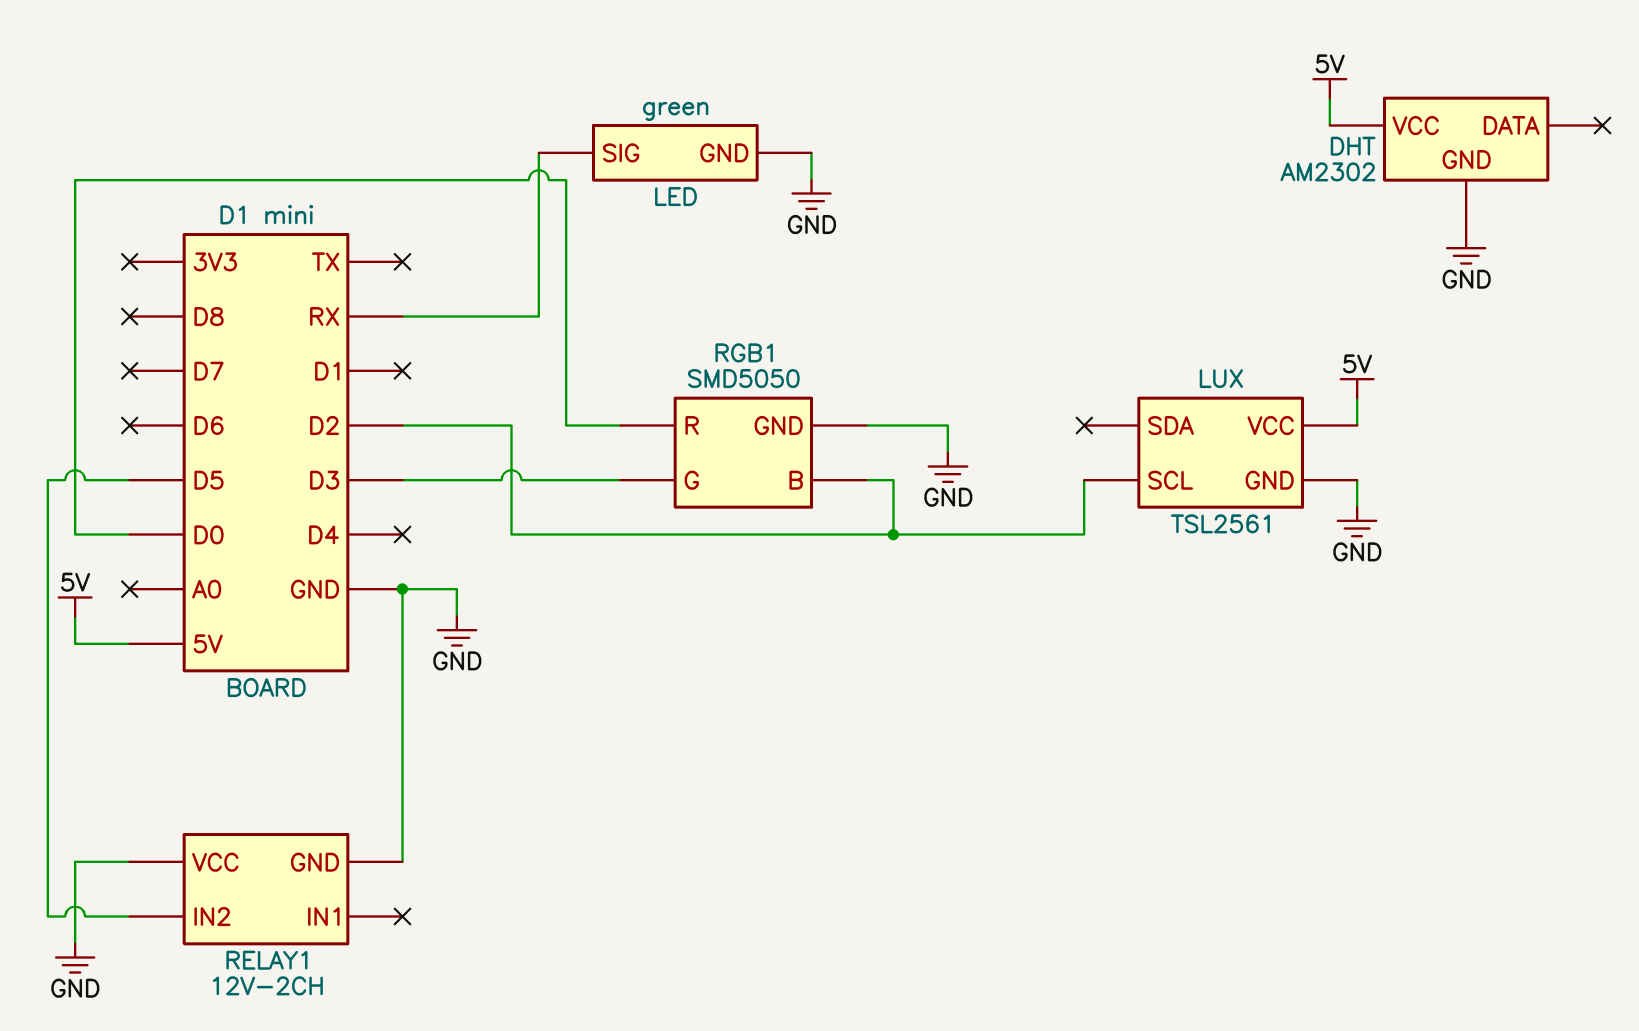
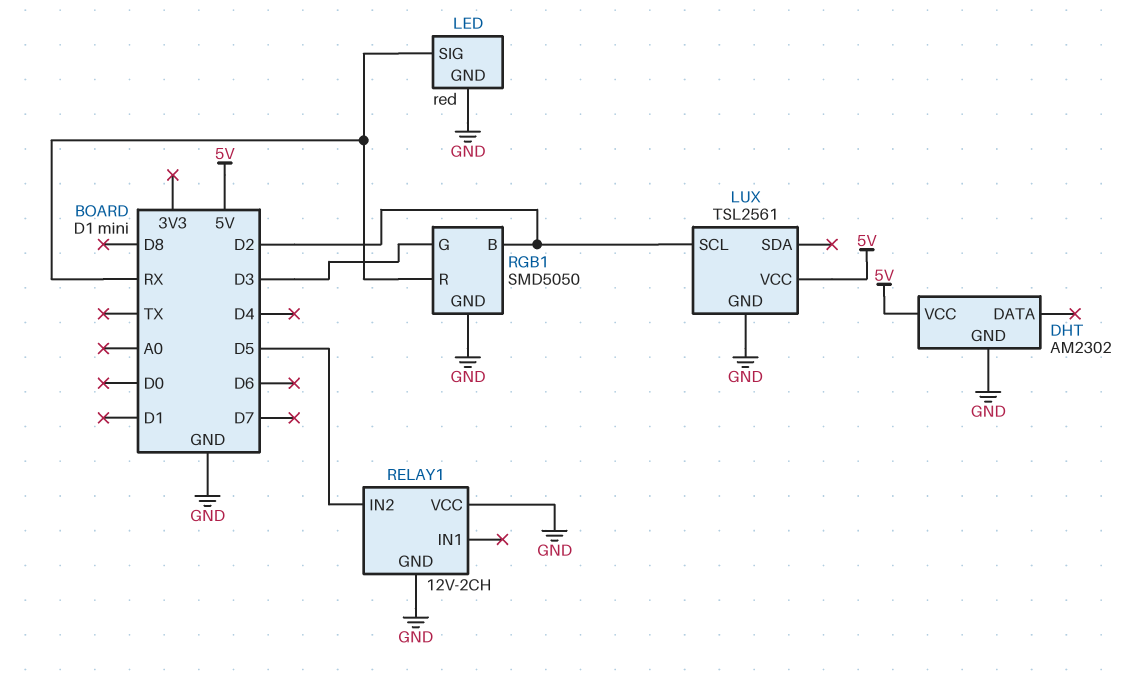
LED: green -> red
RGB1 pin R: D0 -> RX

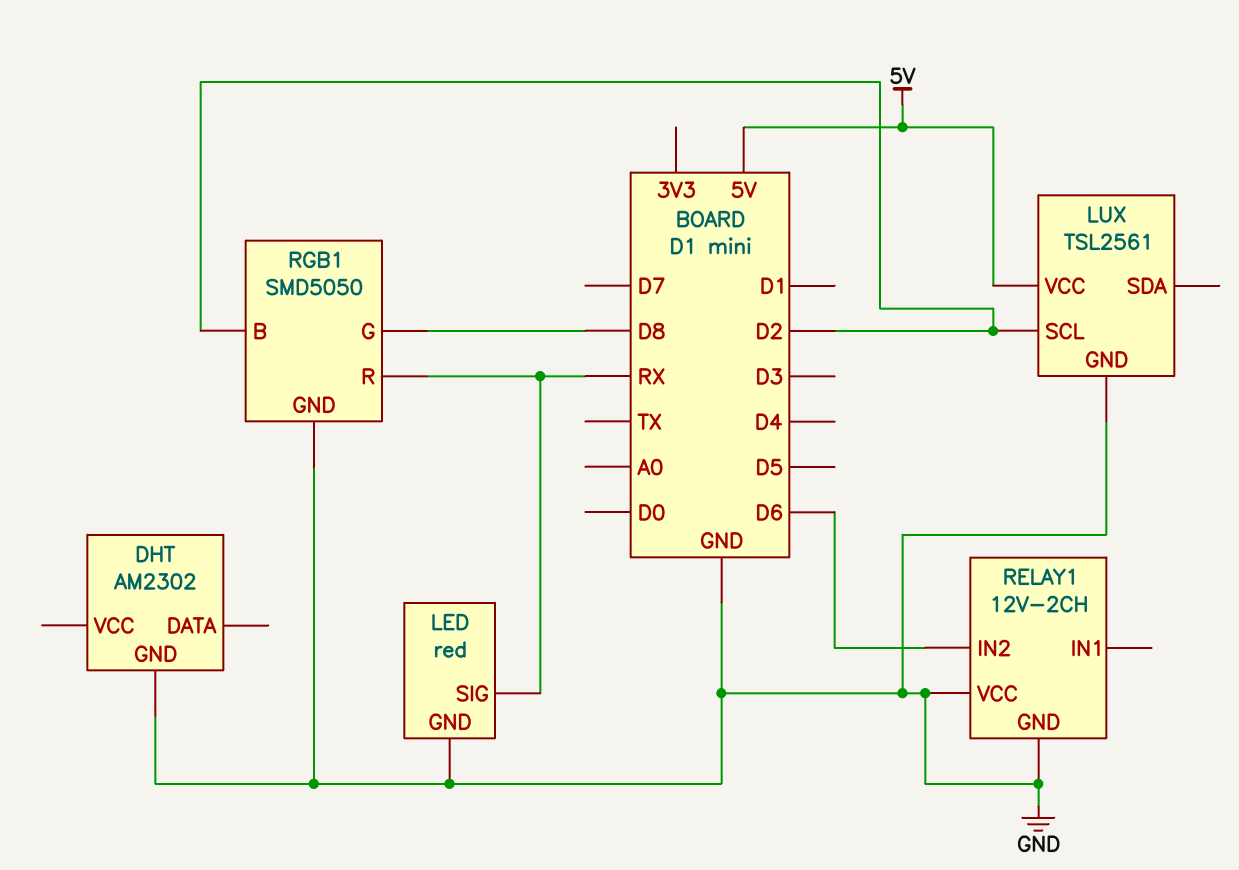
DHT pin VCC: 5V -> none
RELAY1 pin IN2: D5 -> D6
RGB1 pin G: D3 -> D8

